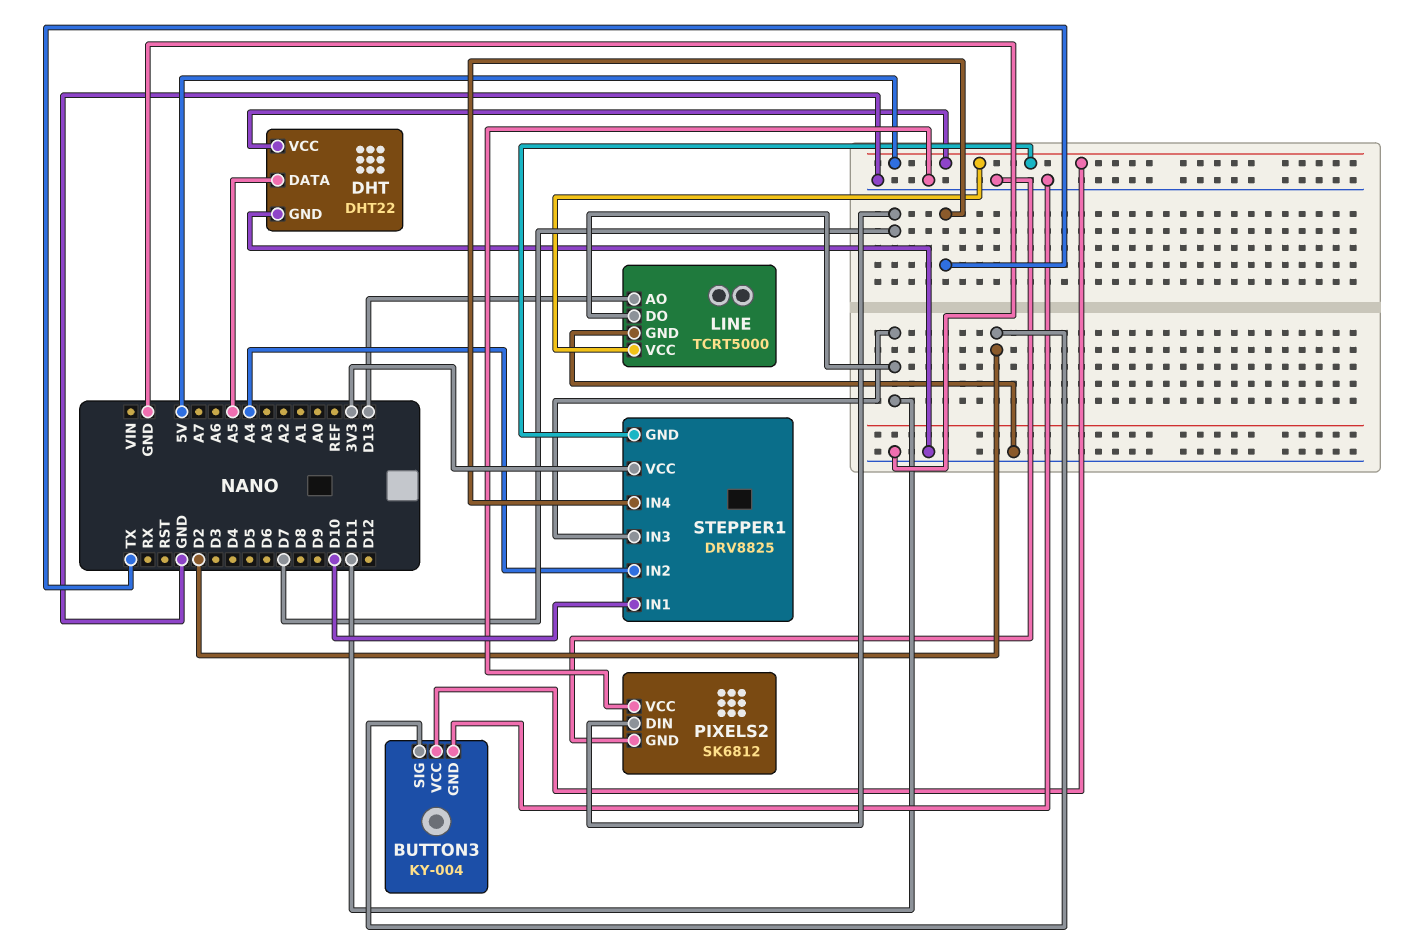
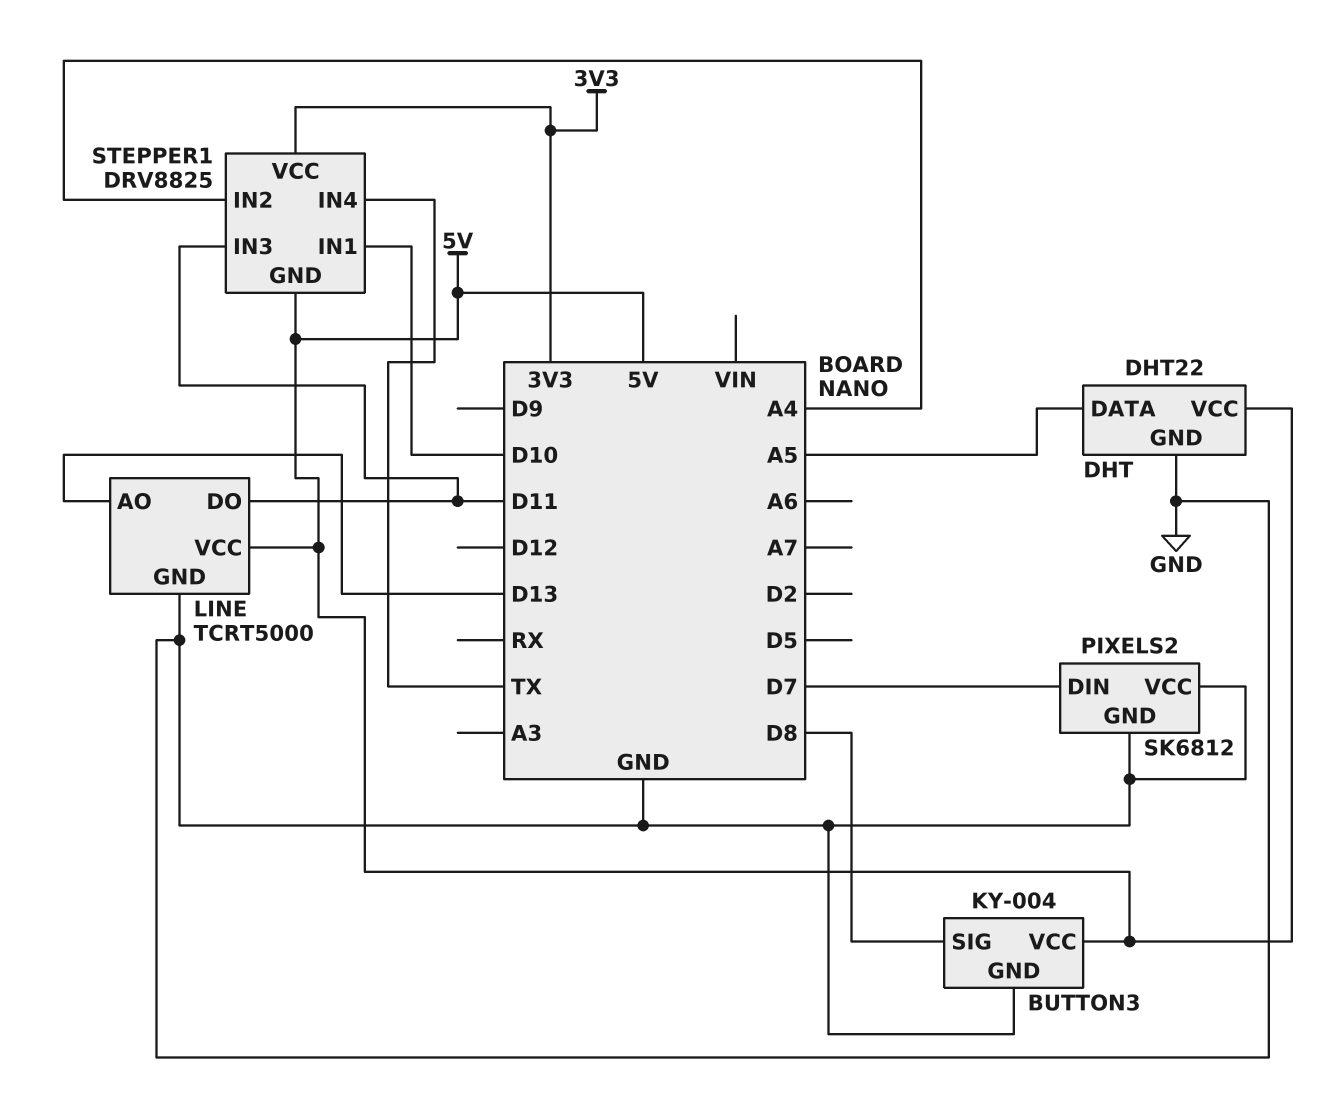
BUTTON3 pin SIG: D2 -> D8

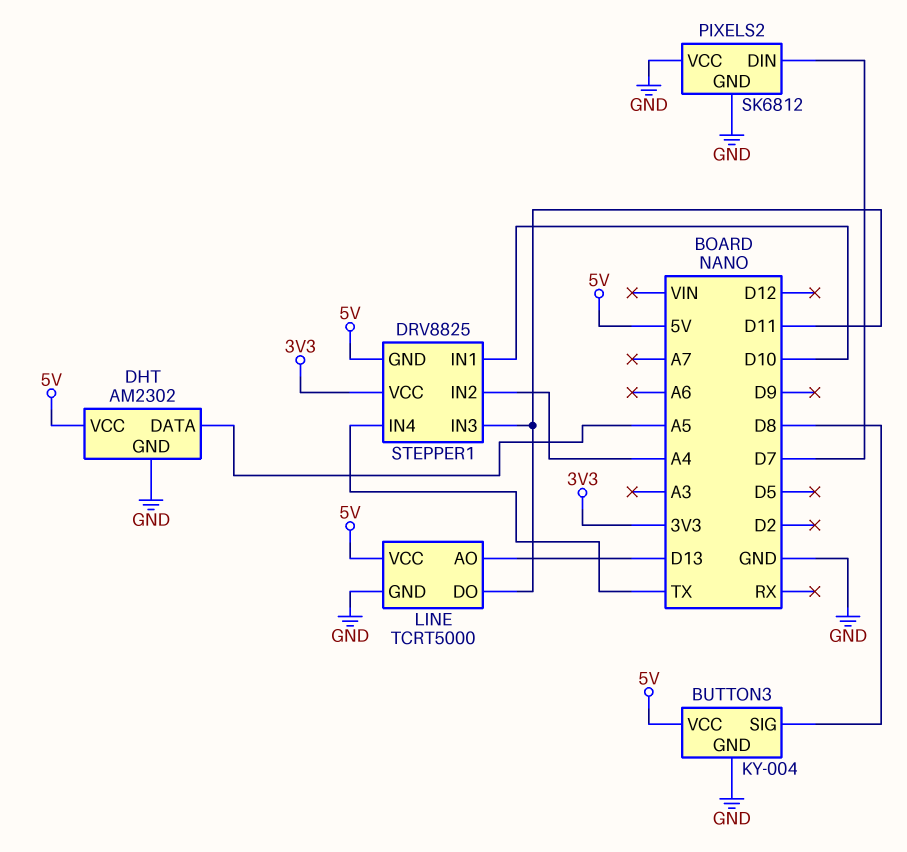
DHT: DHT22 -> AM2302

